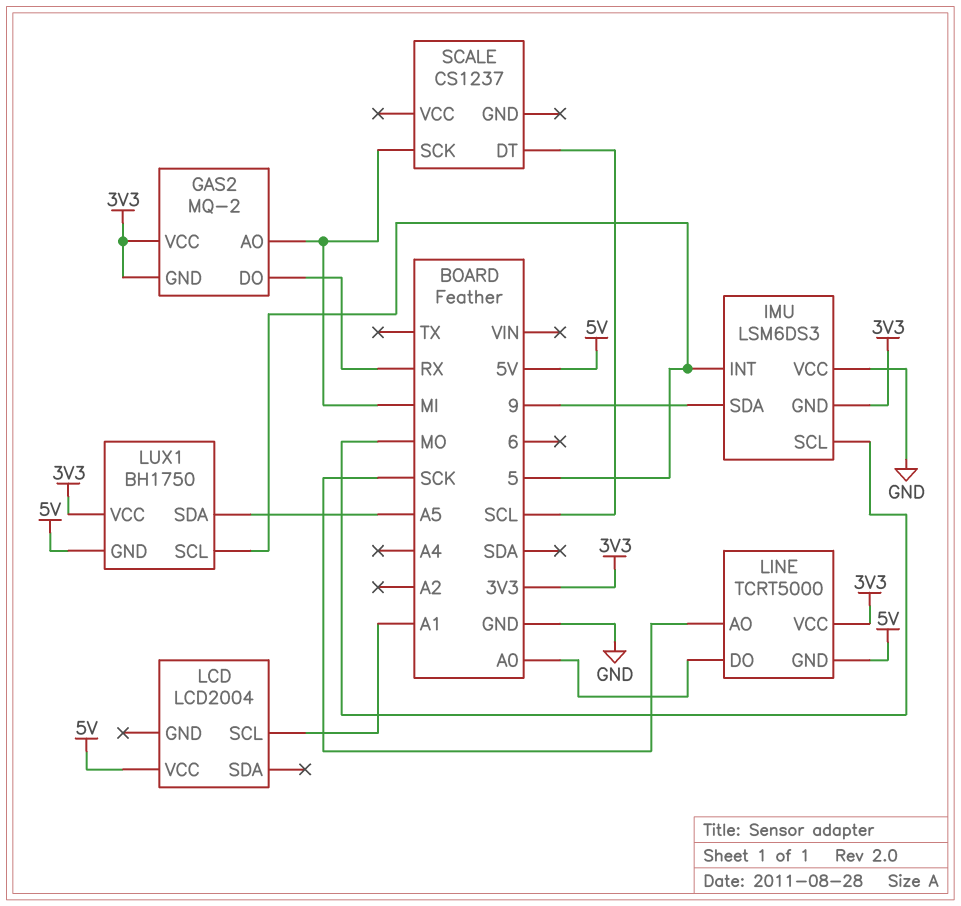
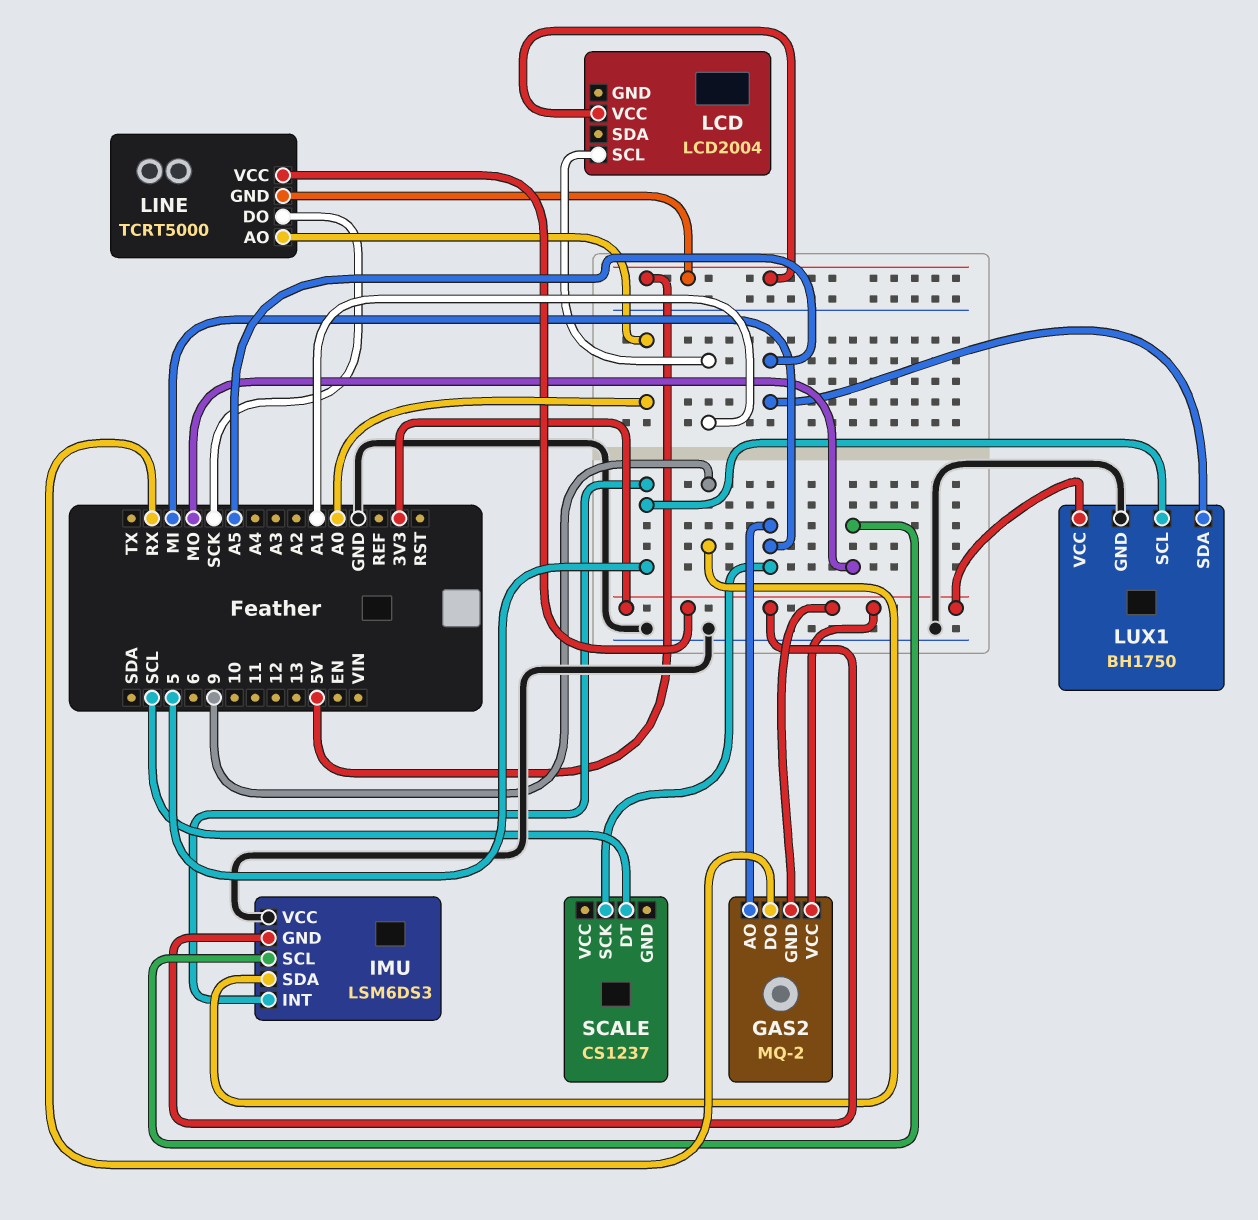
LINE pin AO: SCK -> A0
LINE pin DO: A0 -> SCK
LUX1 pin GND: 5V -> GND

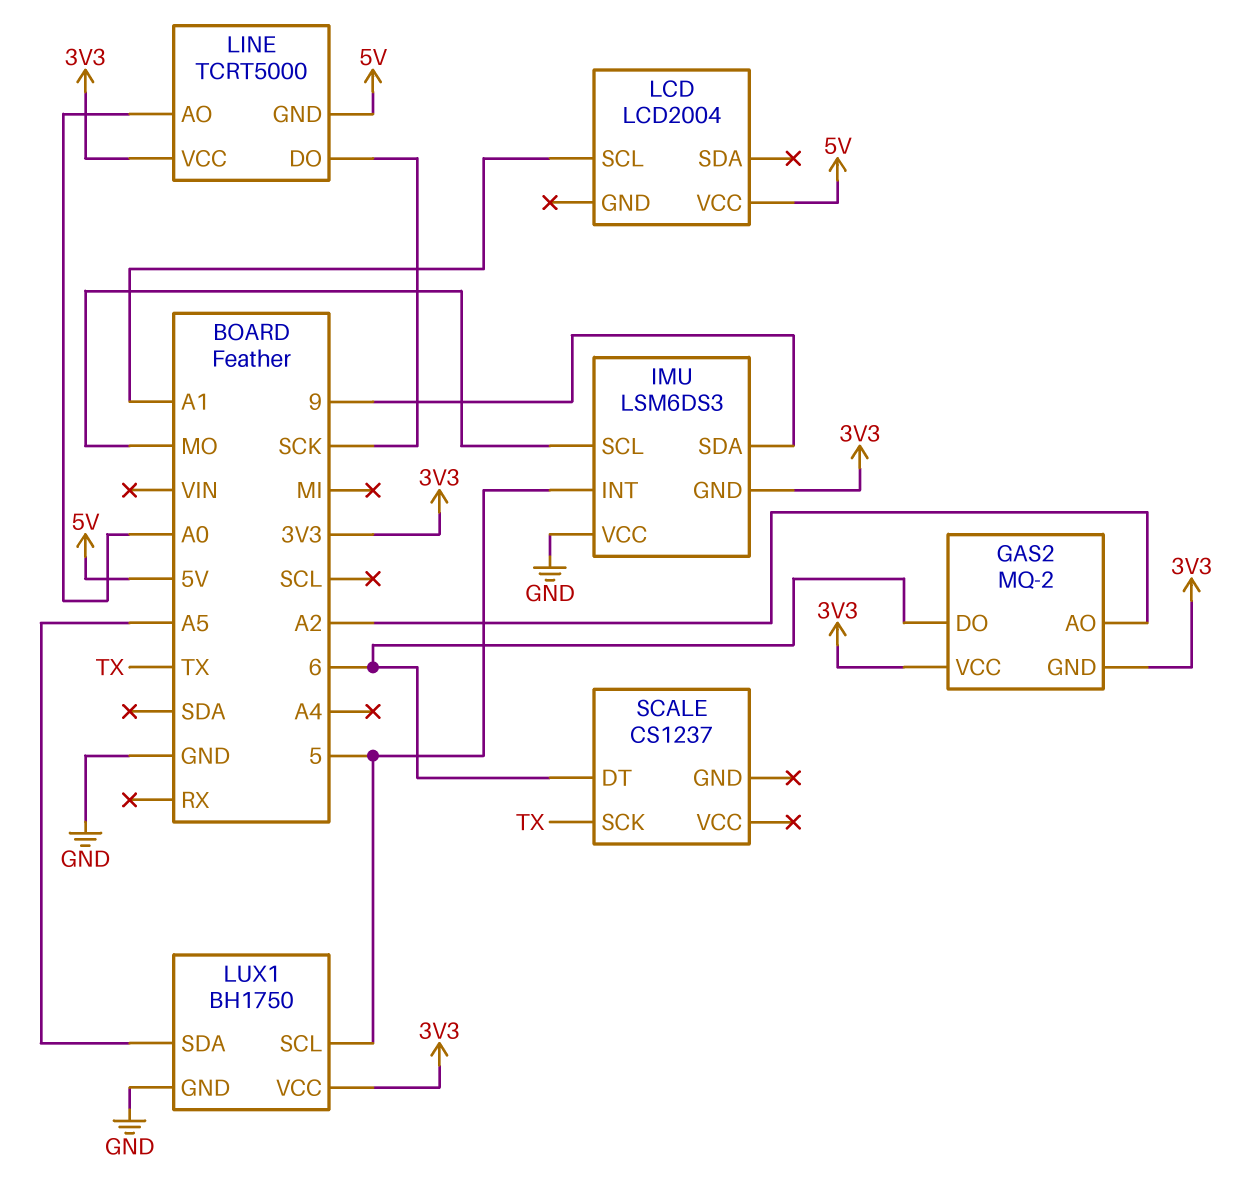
GAS2 pin AO: MI -> A2
GAS2 pin DO: RX -> 6
SCALE pin DT: SCL -> 6
SCALE pin SCK: MI -> TX

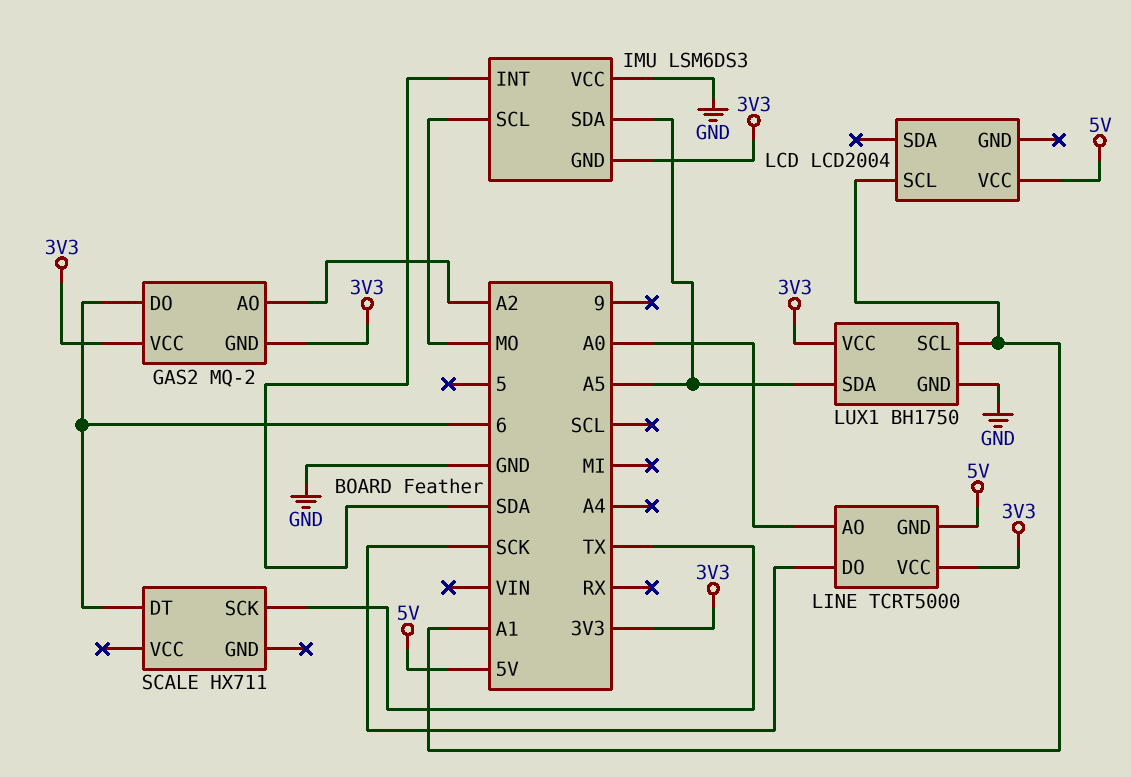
IMU pin INT: 5 -> SDA
IMU pin SDA: 9 -> A5
LUX1 pin SCL: 5 -> A1
SCALE: CS1237 -> HX711

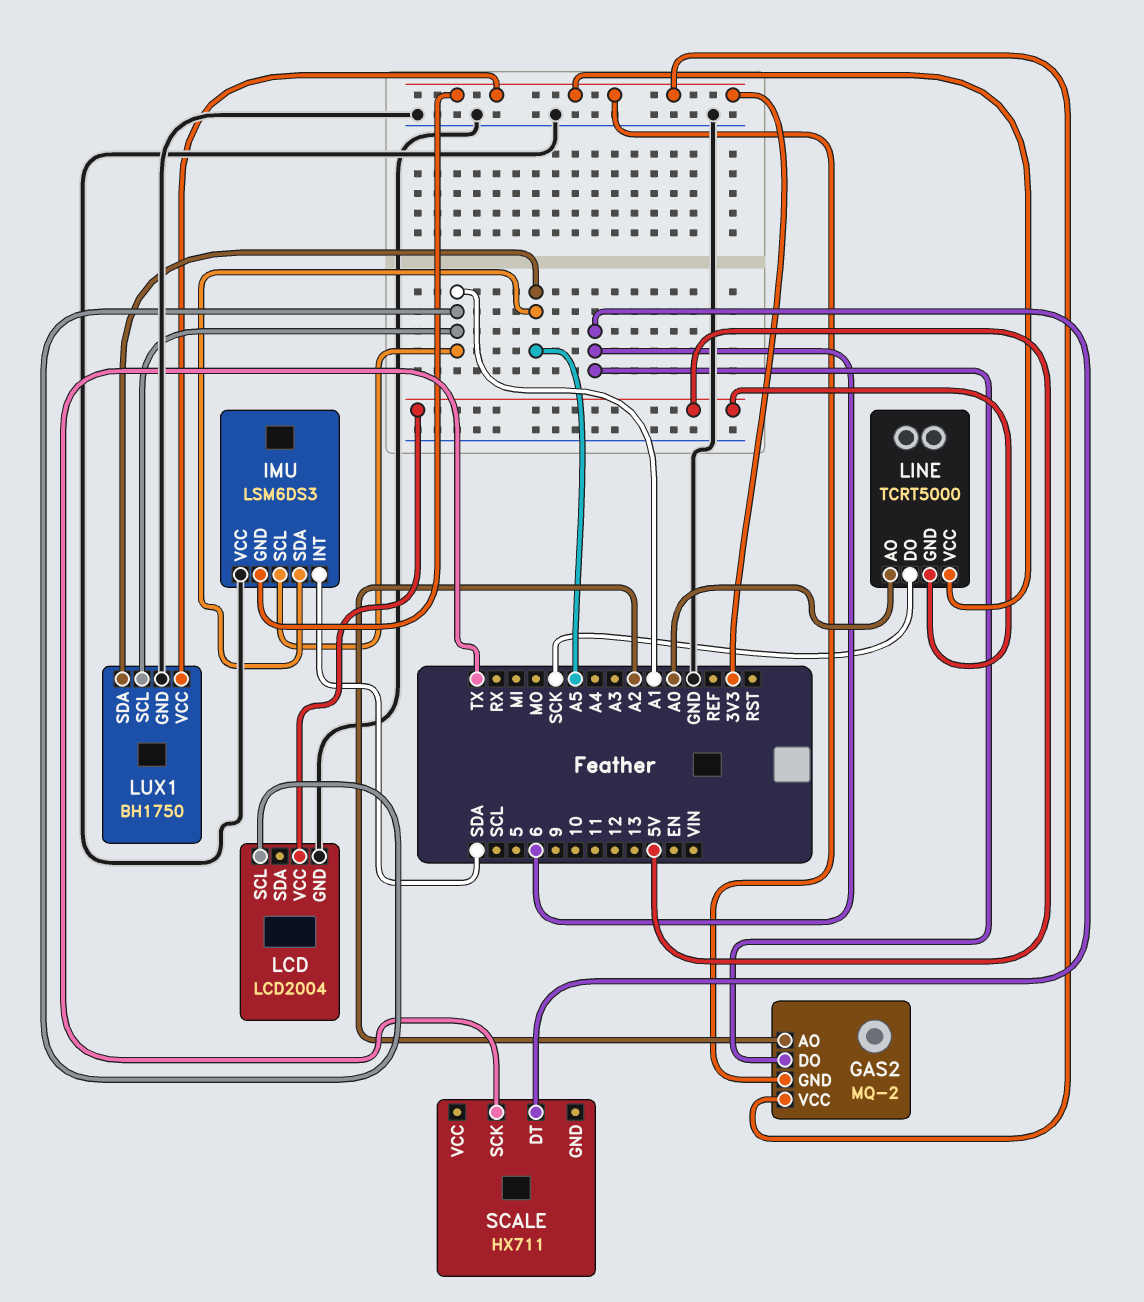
IMU pin SCL: MO -> A1
LCD pin GND: none -> GND

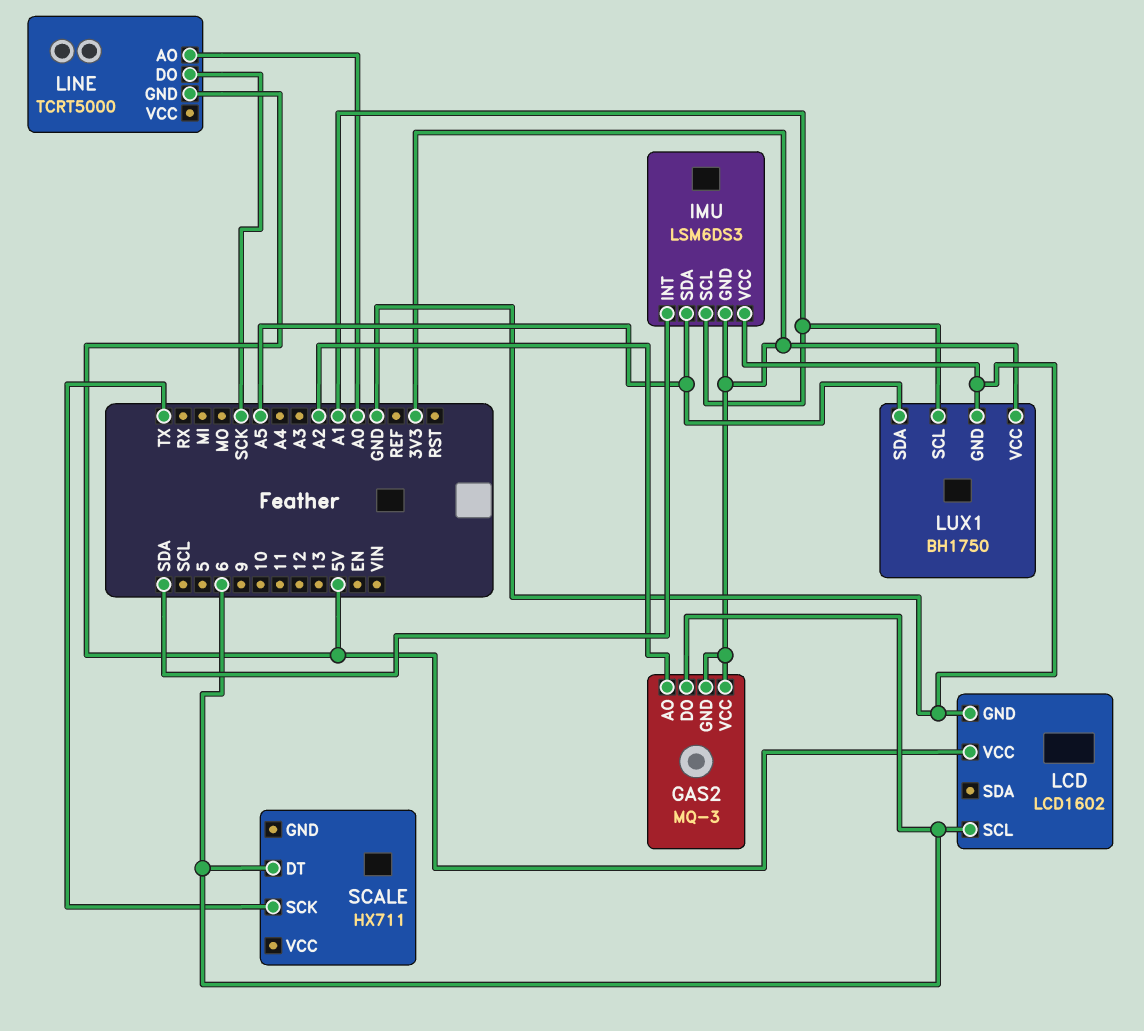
GAS2: MQ-2 -> MQ-3
LCD: LCD2004 -> LCD1602
LCD pin SCL: A1 -> 6
LINE pin VCC: 3V3 -> none

